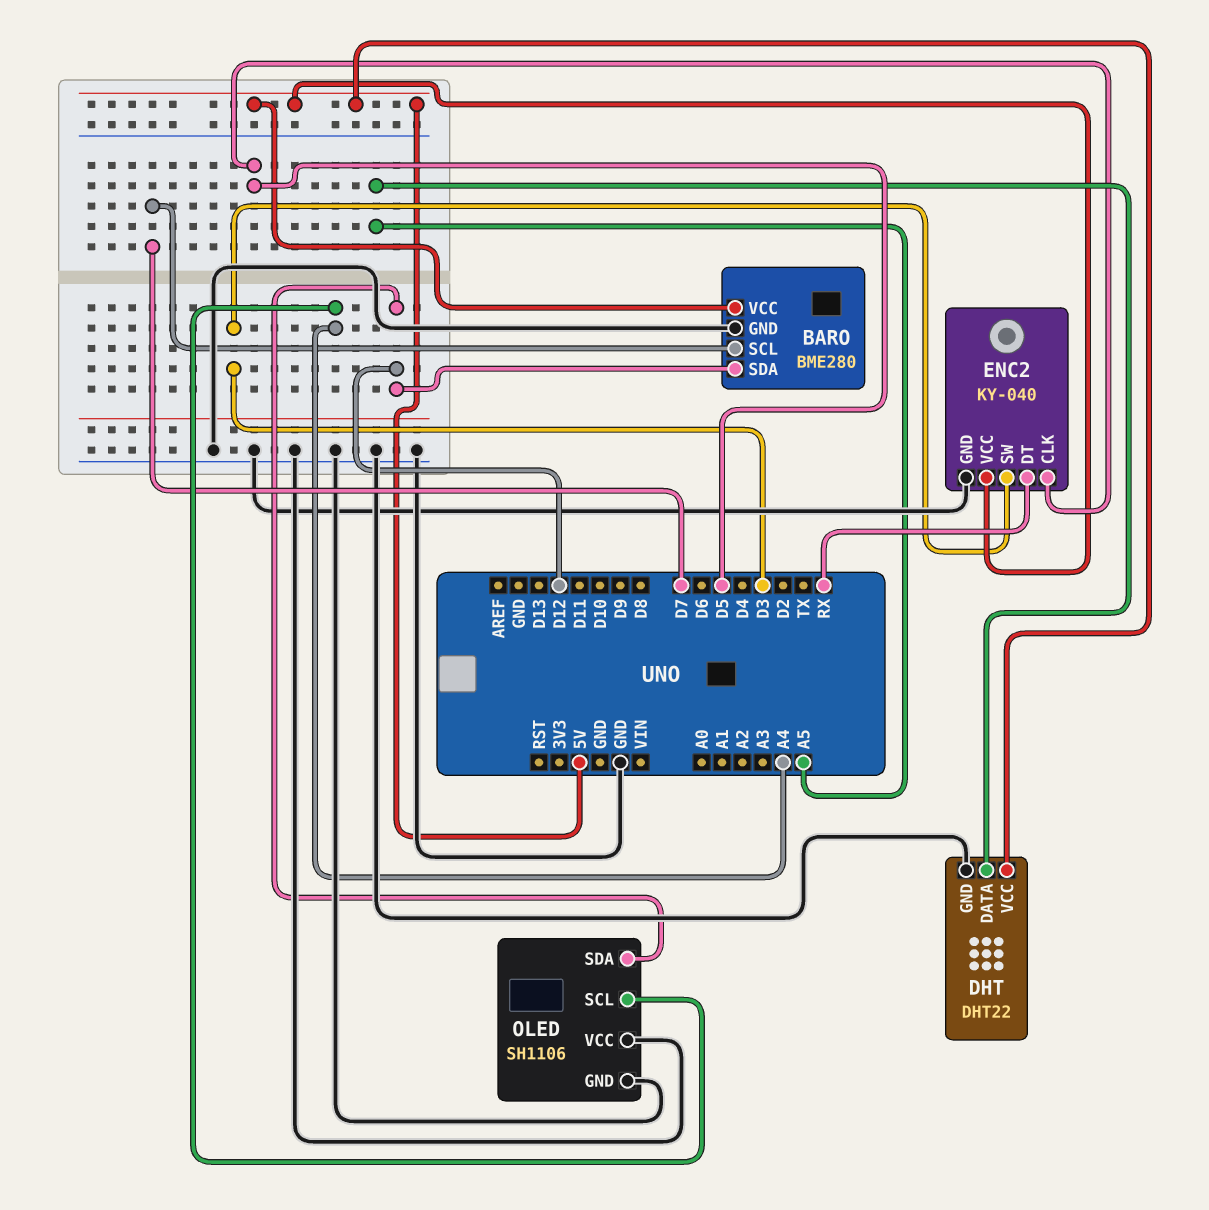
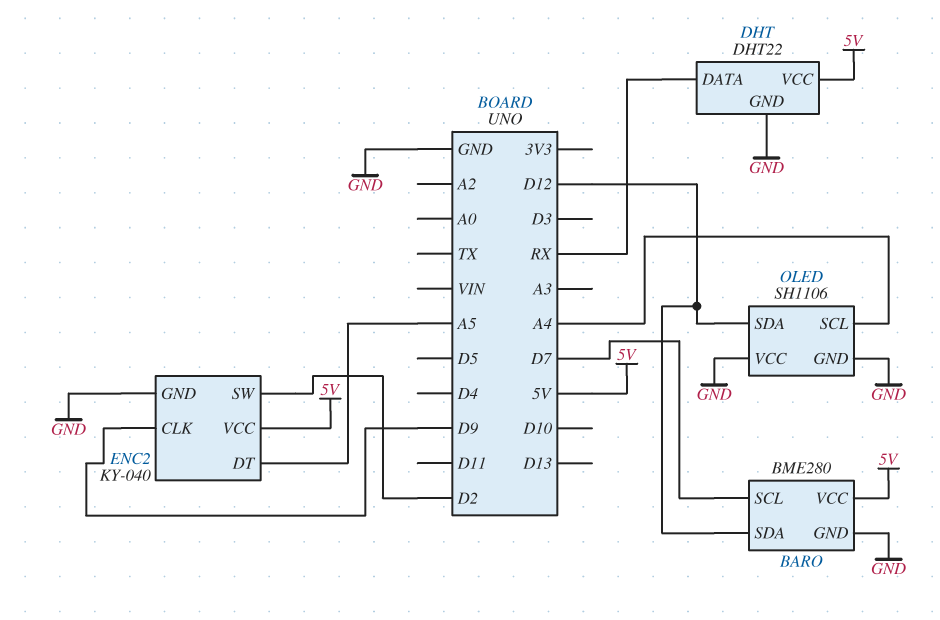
DHT pin DATA: A5 -> RX
ENC2 pin CLK: D5 -> D9
ENC2 pin DT: RX -> A5
ENC2 pin SW: D3 -> D2

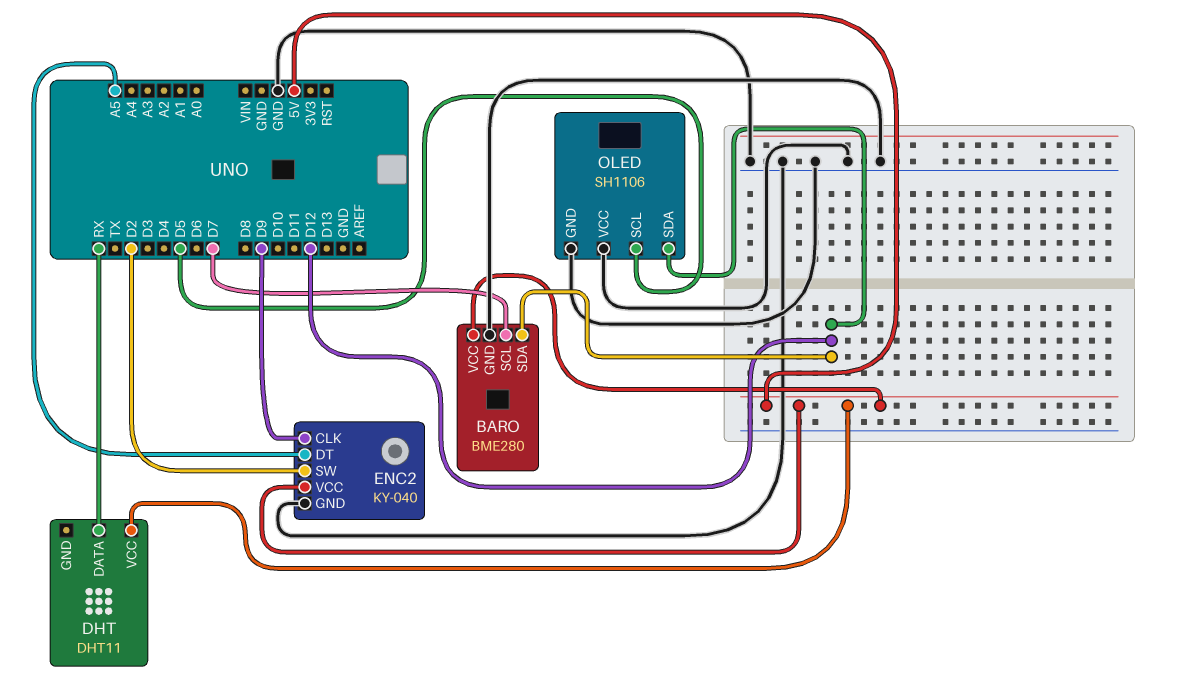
DHT: DHT22 -> DHT11
DHT pin GND: GND -> none
OLED pin SCL: A4 -> D5

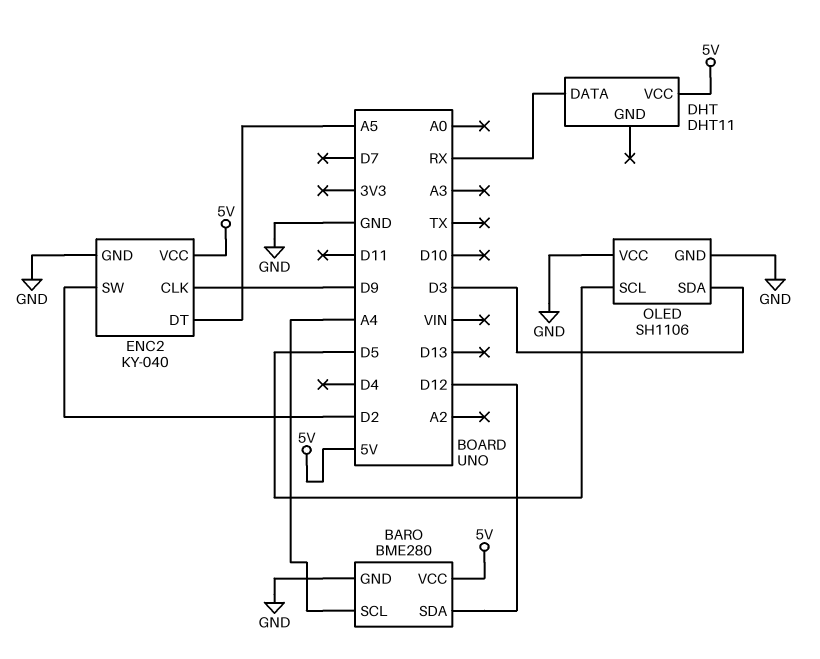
BARO pin SCL: D7 -> A4
OLED pin SDA: D12 -> D3

